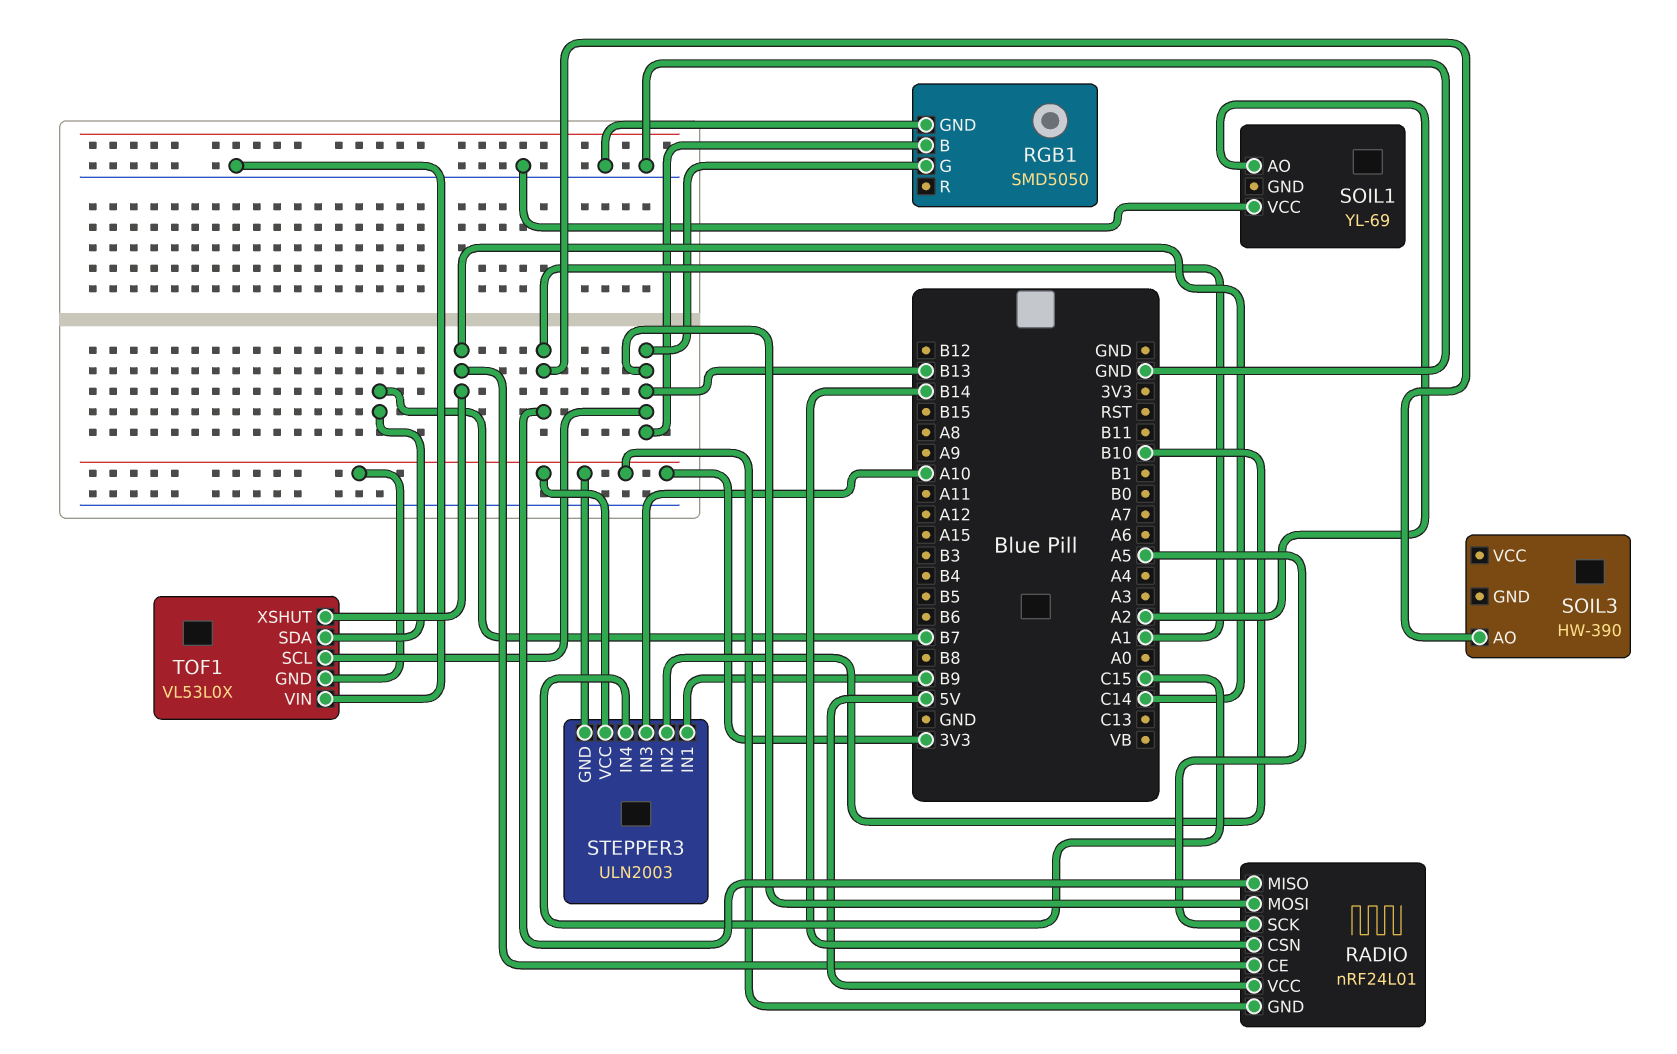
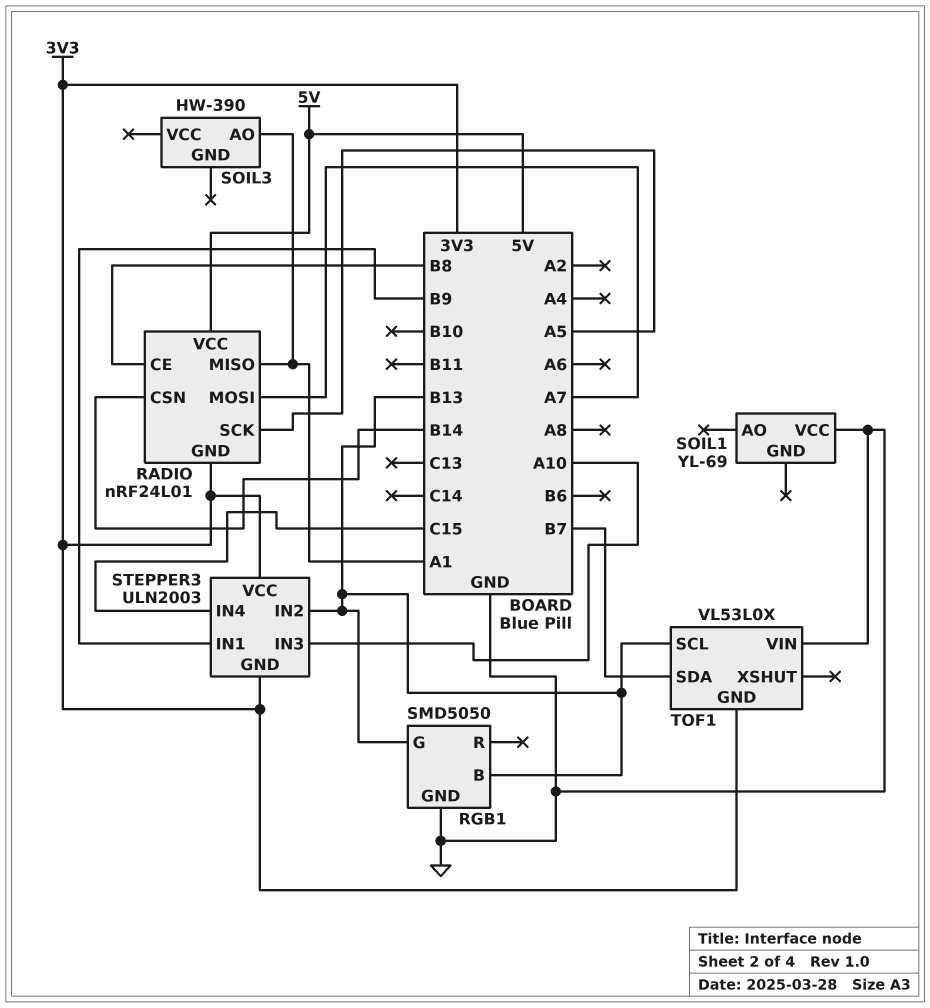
RADIO pin CE: C14 -> B8
RADIO pin MOSI: B13 -> A7
SOIL1 pin AO: A2 -> none
STEPPER3 pin IN2: B10 -> B13
TOF1 pin XSHUT: C14 -> none

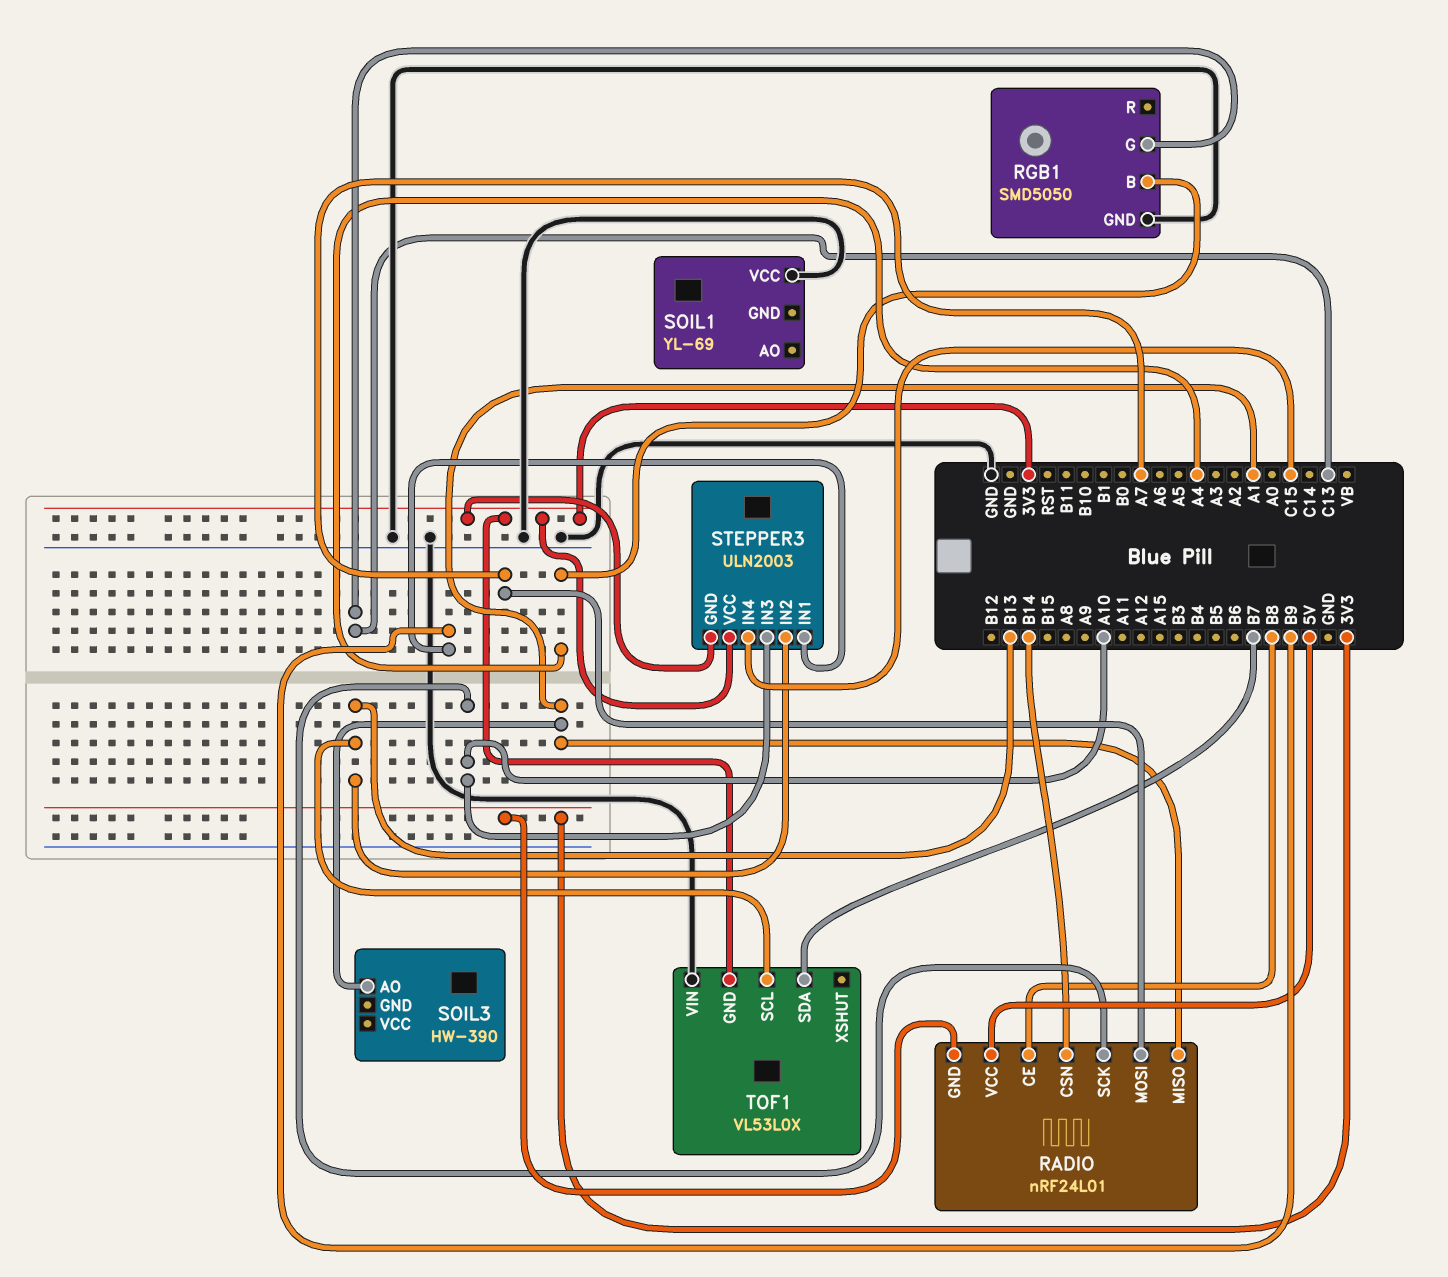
RADIO pin SCK: A5 -> A10
RGB1 pin B: B13 -> A4
RGB1 pin G: B13 -> C13

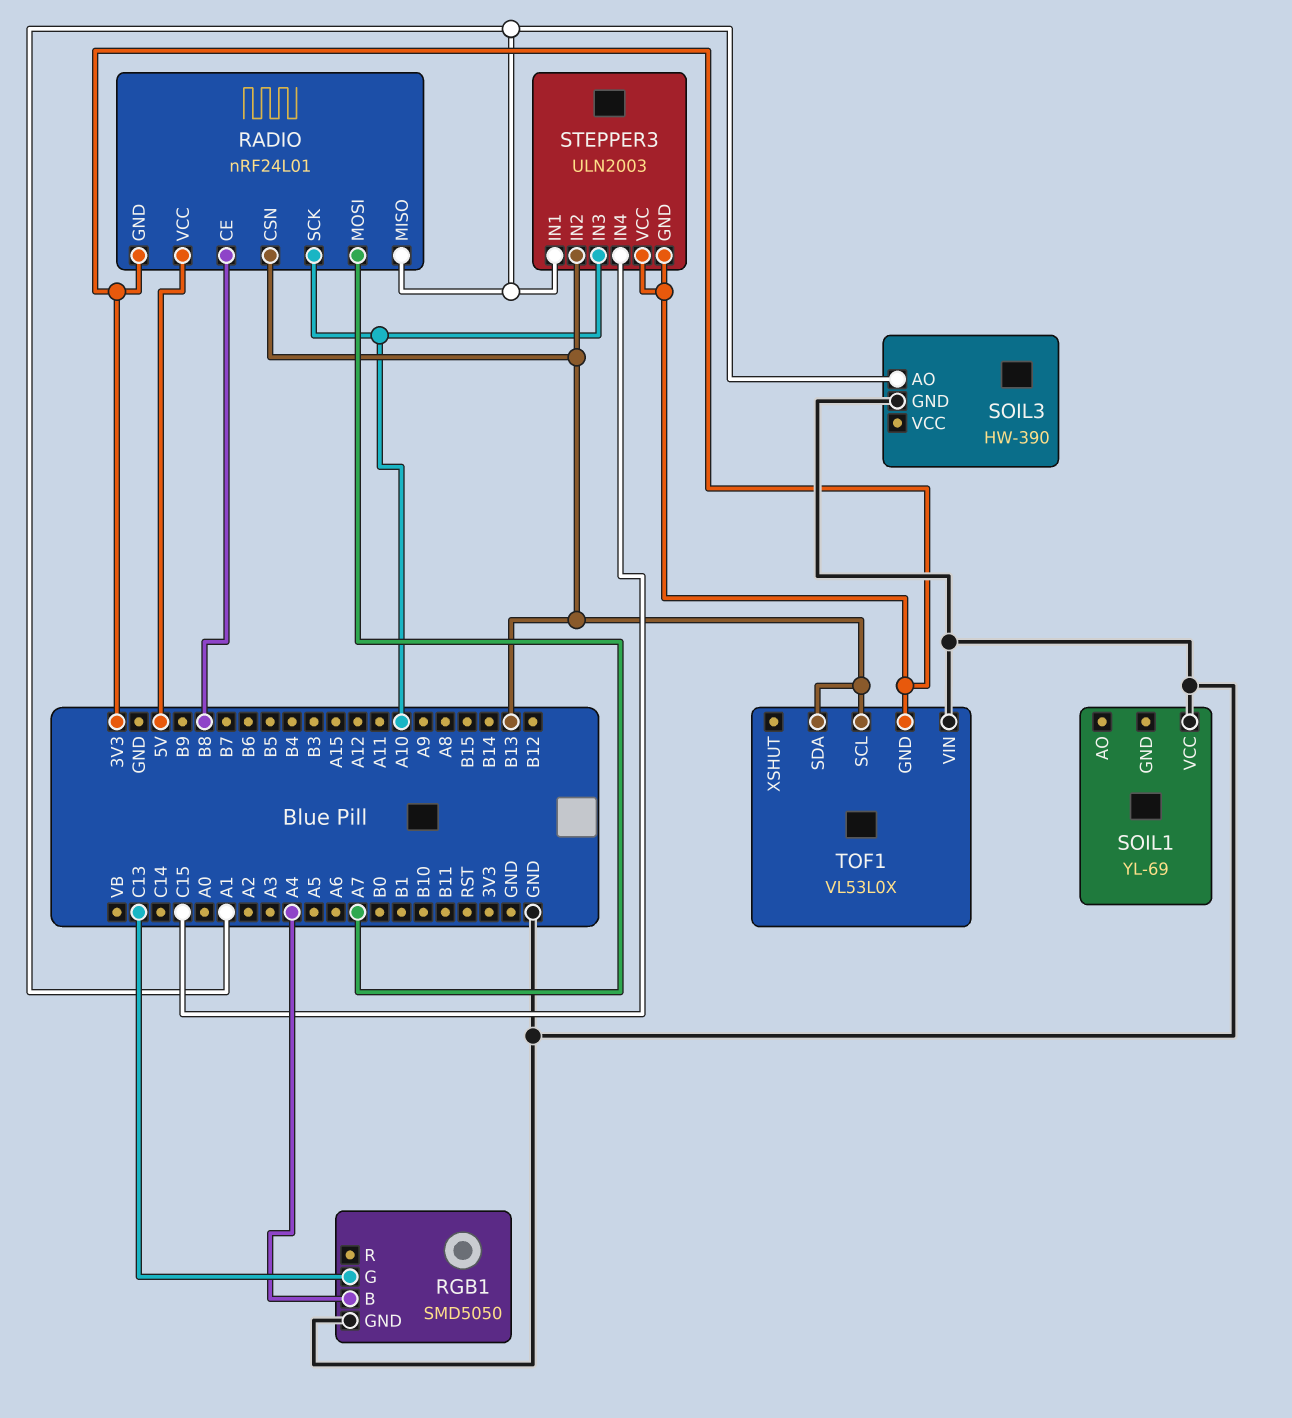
RADIO pin CSN: B14 -> B13
SOIL3 pin GND: none -> GND
STEPPER3 pin IN1: B9 -> A1
TOF1 pin SDA: B7 -> B13

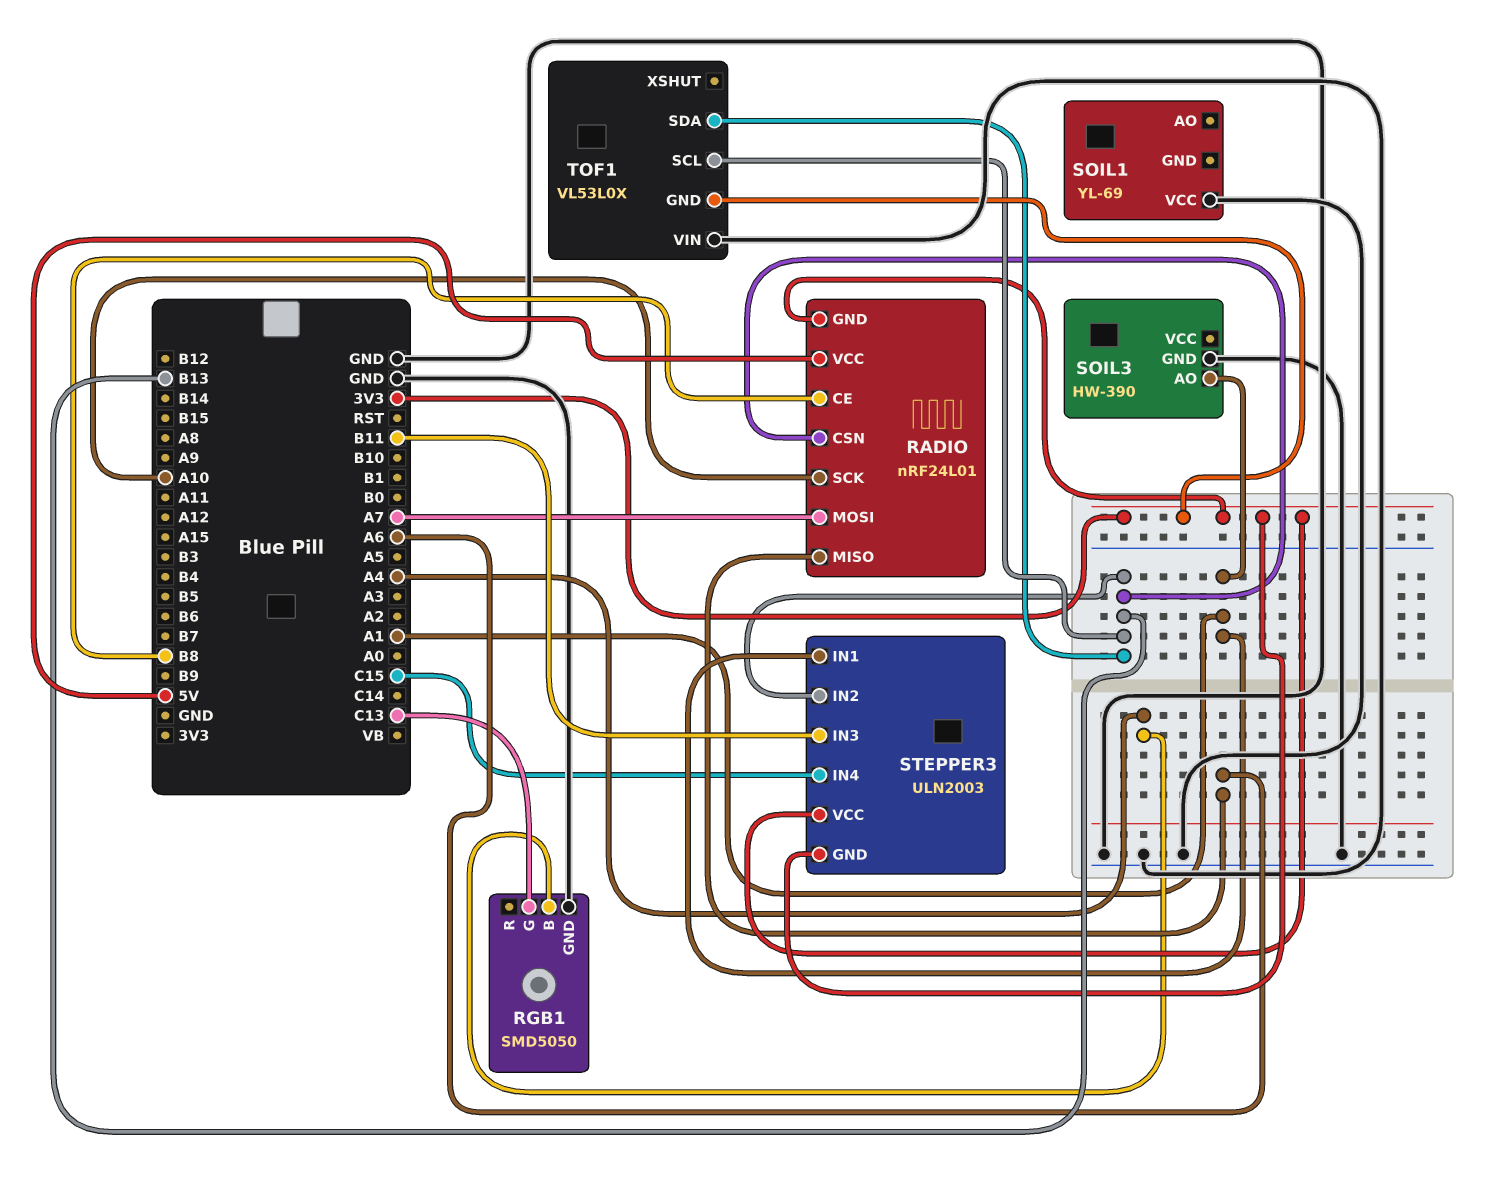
RADIO pin MISO: A1 -> A6
STEPPER3 pin IN3: A10 -> B11

